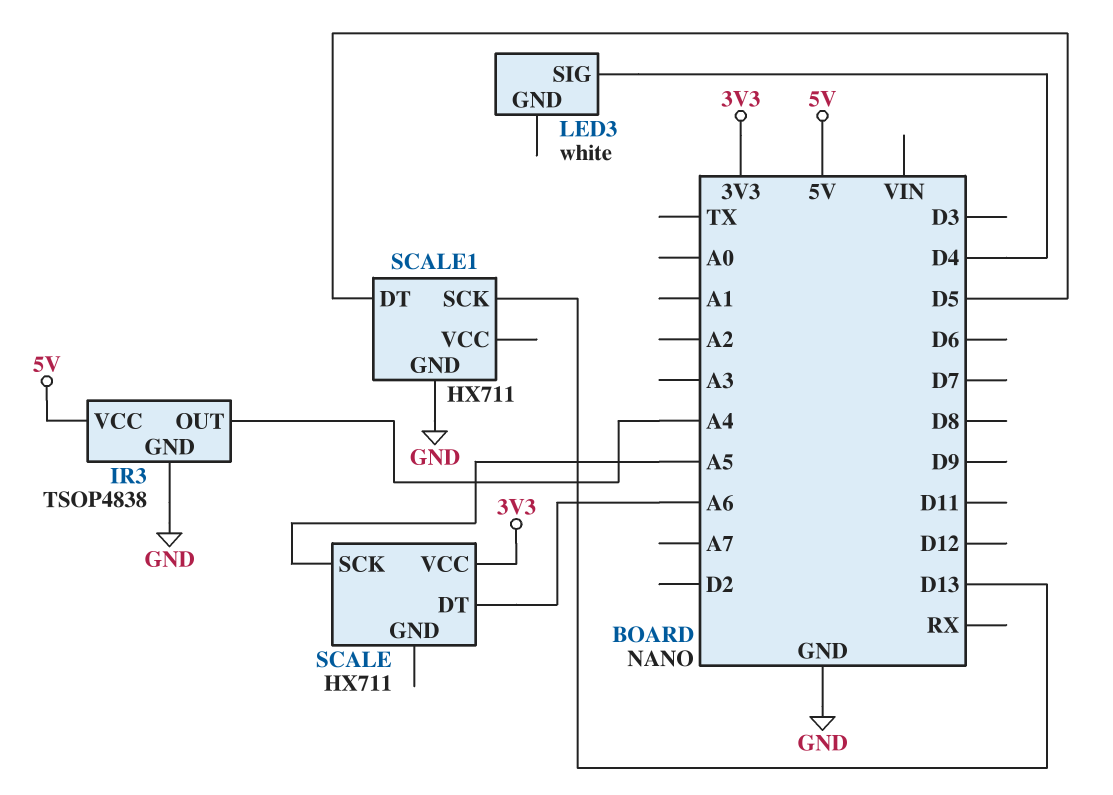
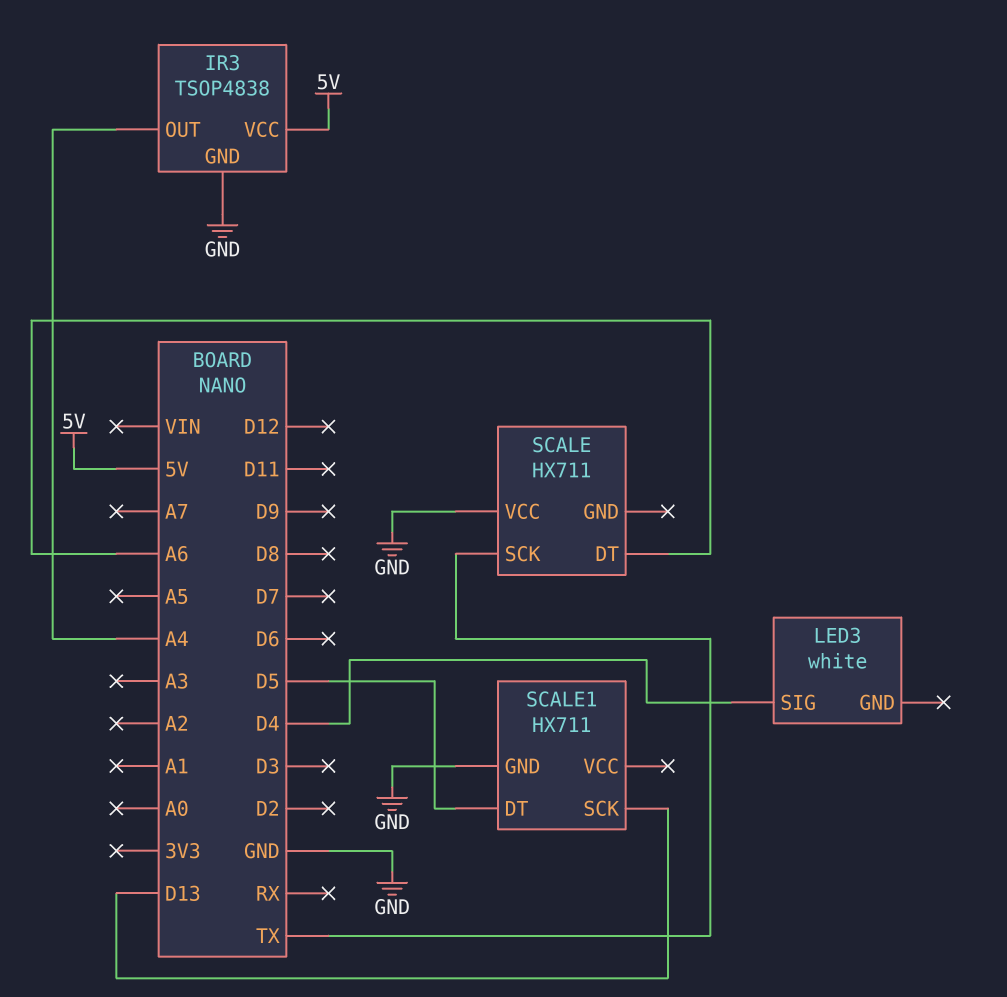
SCALE pin SCK: A5 -> TX
SCALE pin VCC: 3V3 -> GND

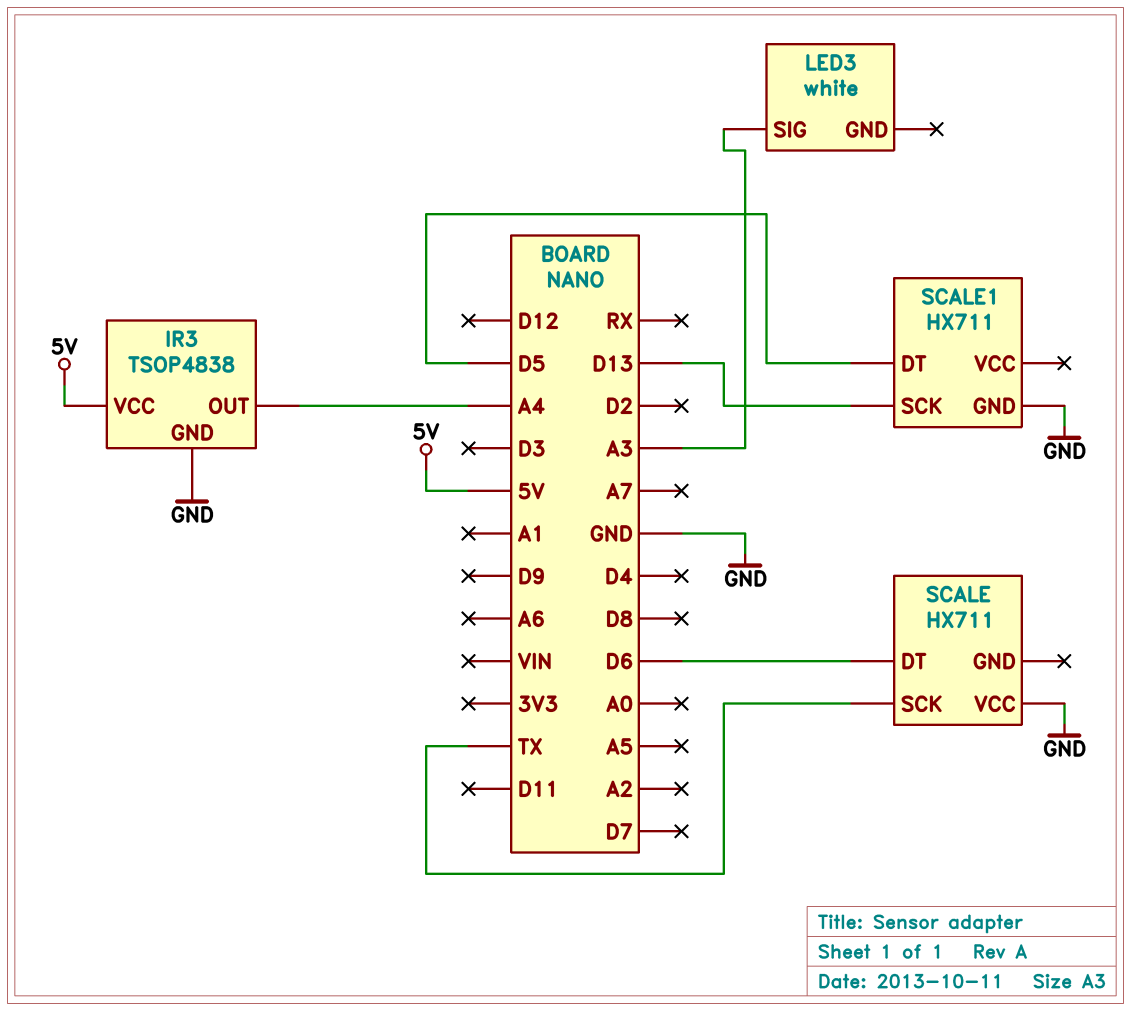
LED3 pin SIG: D4 -> A3
SCALE pin DT: A6 -> D6

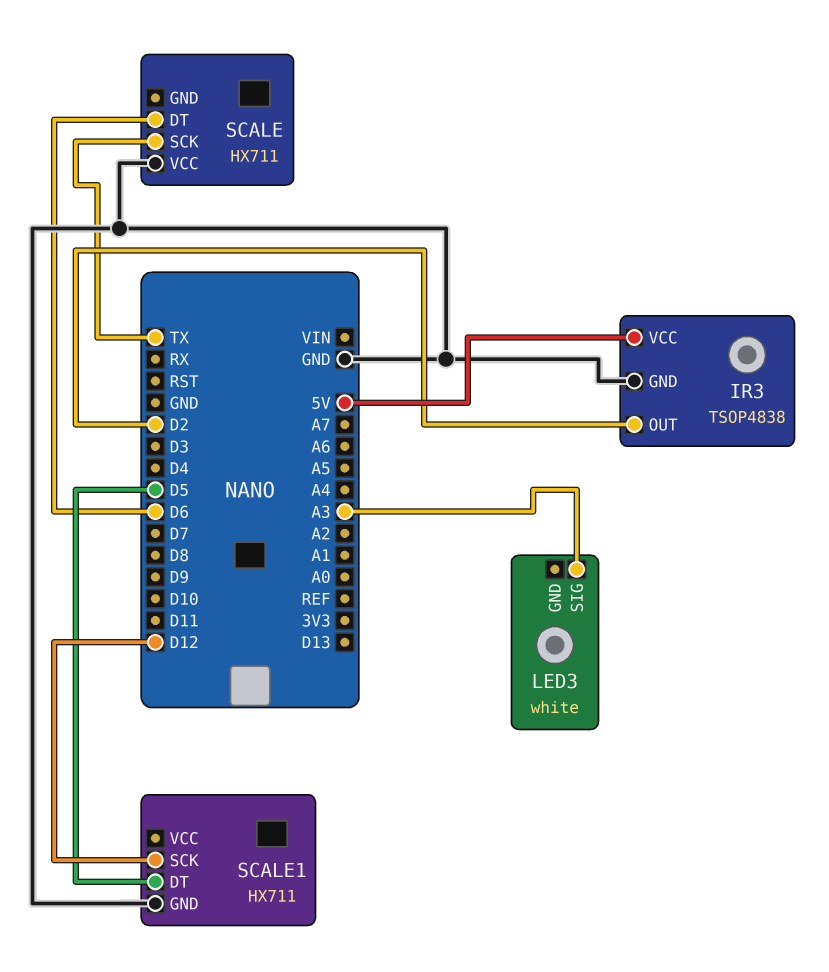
IR3 pin OUT: A4 -> D2
SCALE1 pin SCK: D13 -> D12

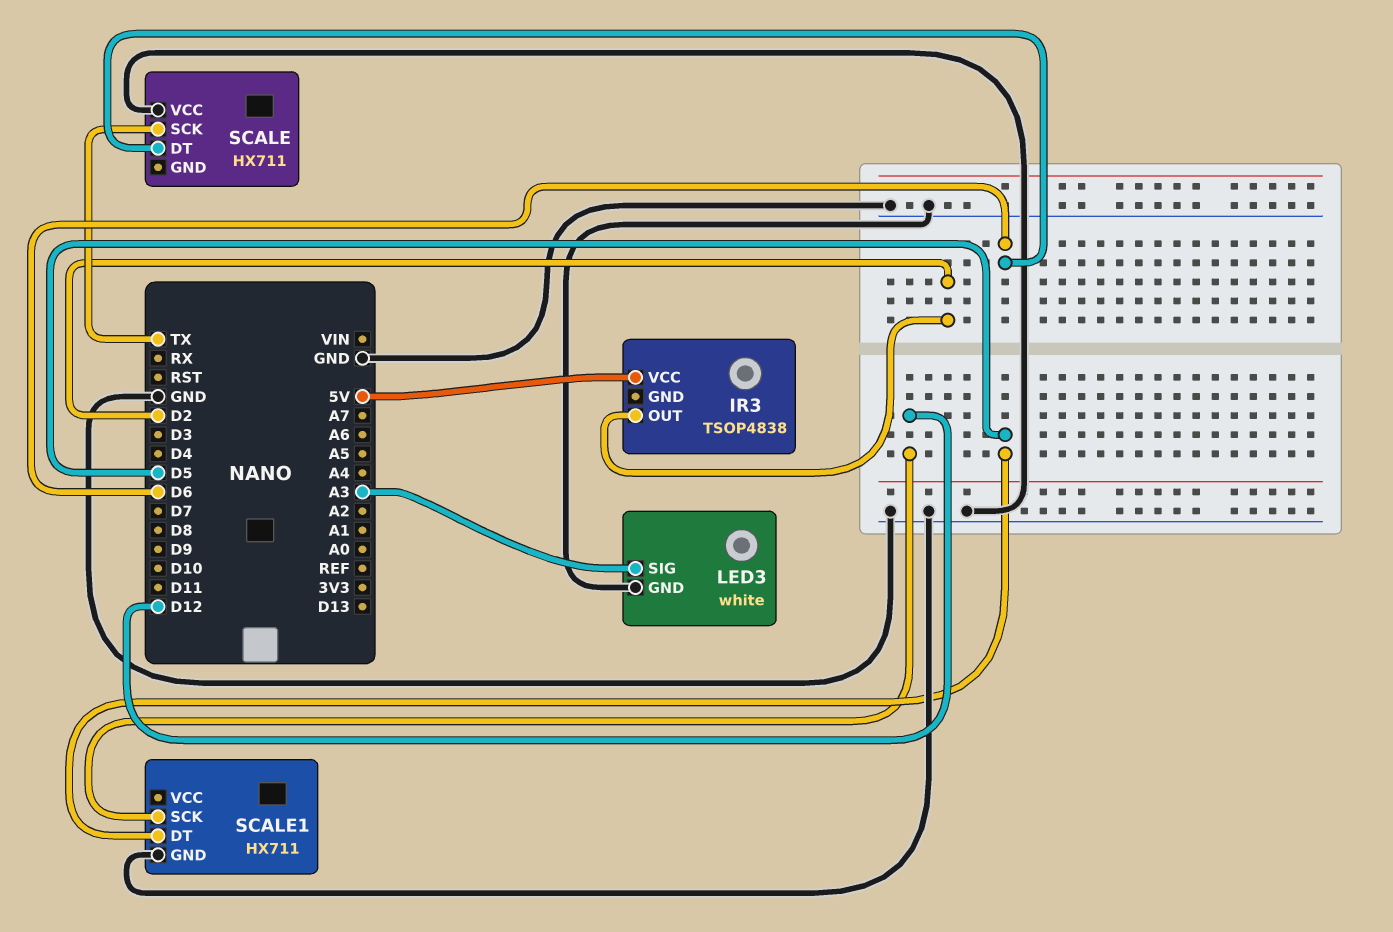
IR3 pin GND: GND -> none
LED3 pin GND: none -> GND

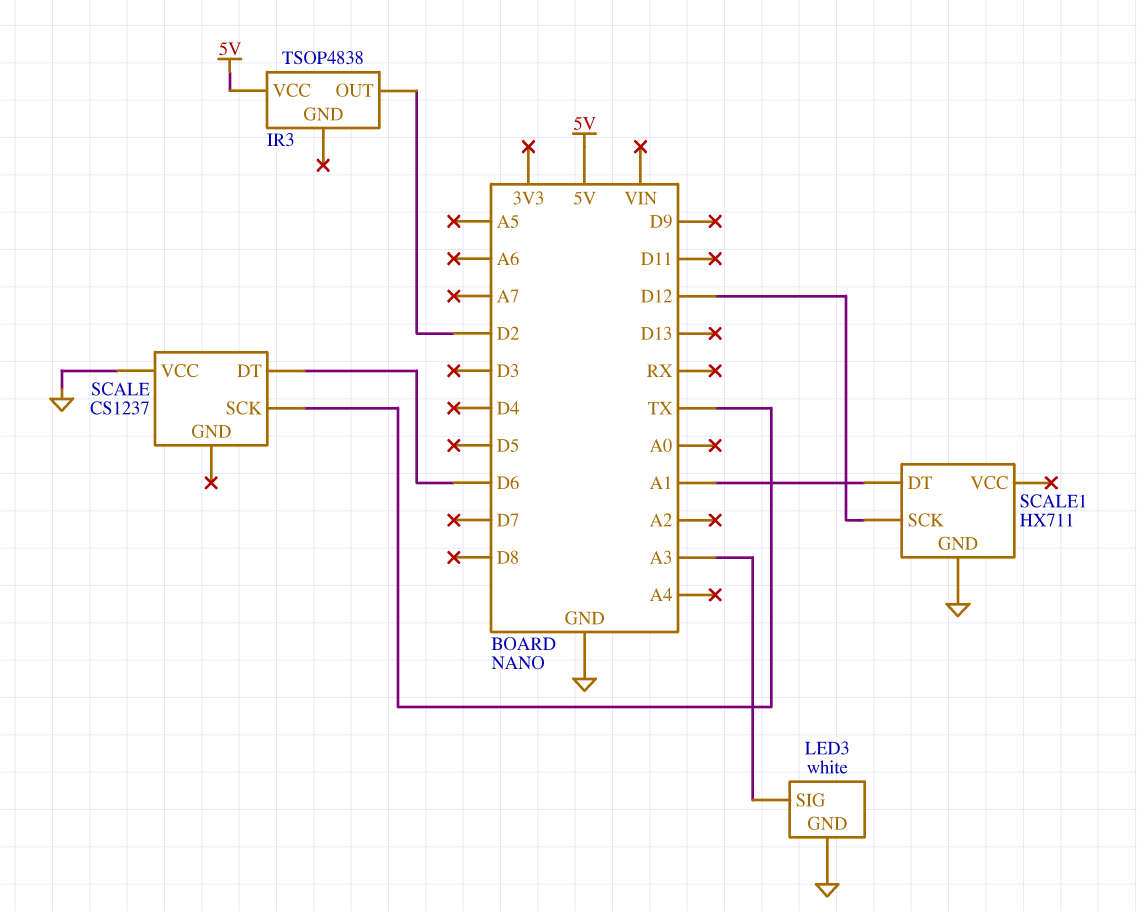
SCALE: HX711 -> CS1237
SCALE1 pin DT: D5 -> A1

